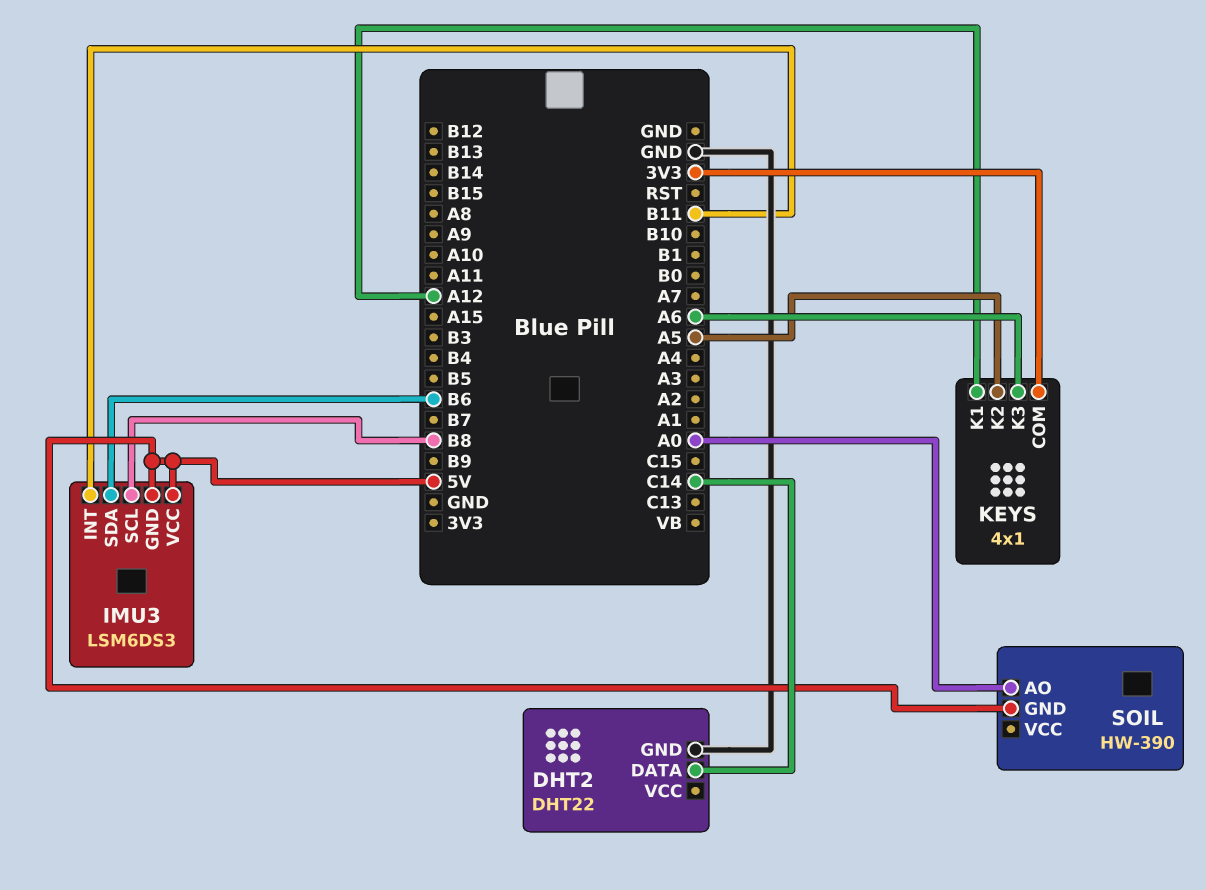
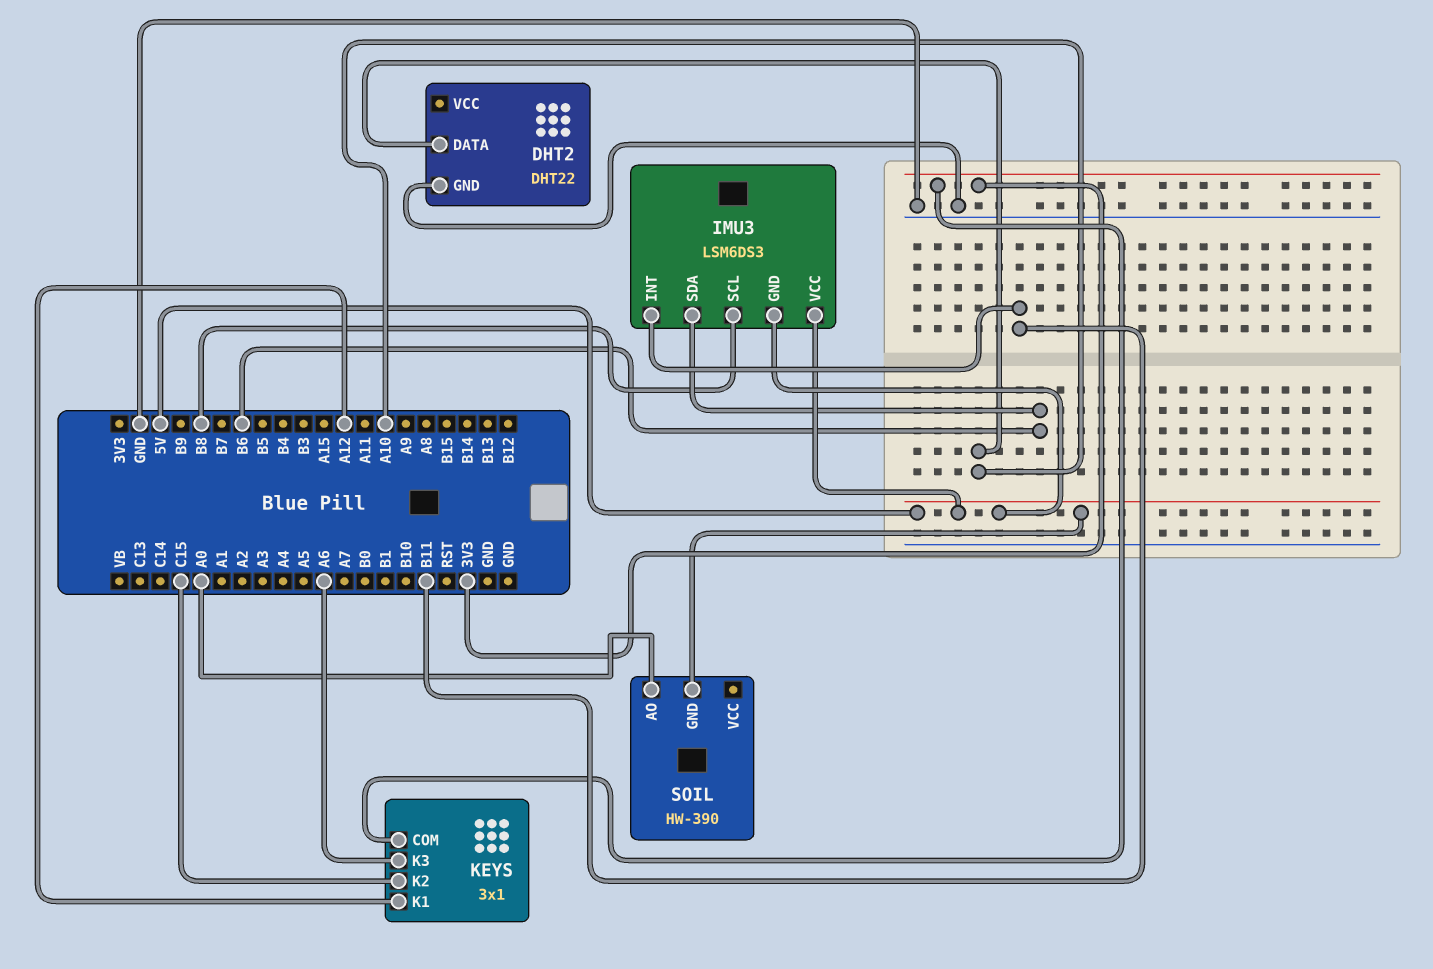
DHT2 pin DATA: C14 -> A10
KEYS: 4x1 -> 3x1
KEYS pin K2: A5 -> C15

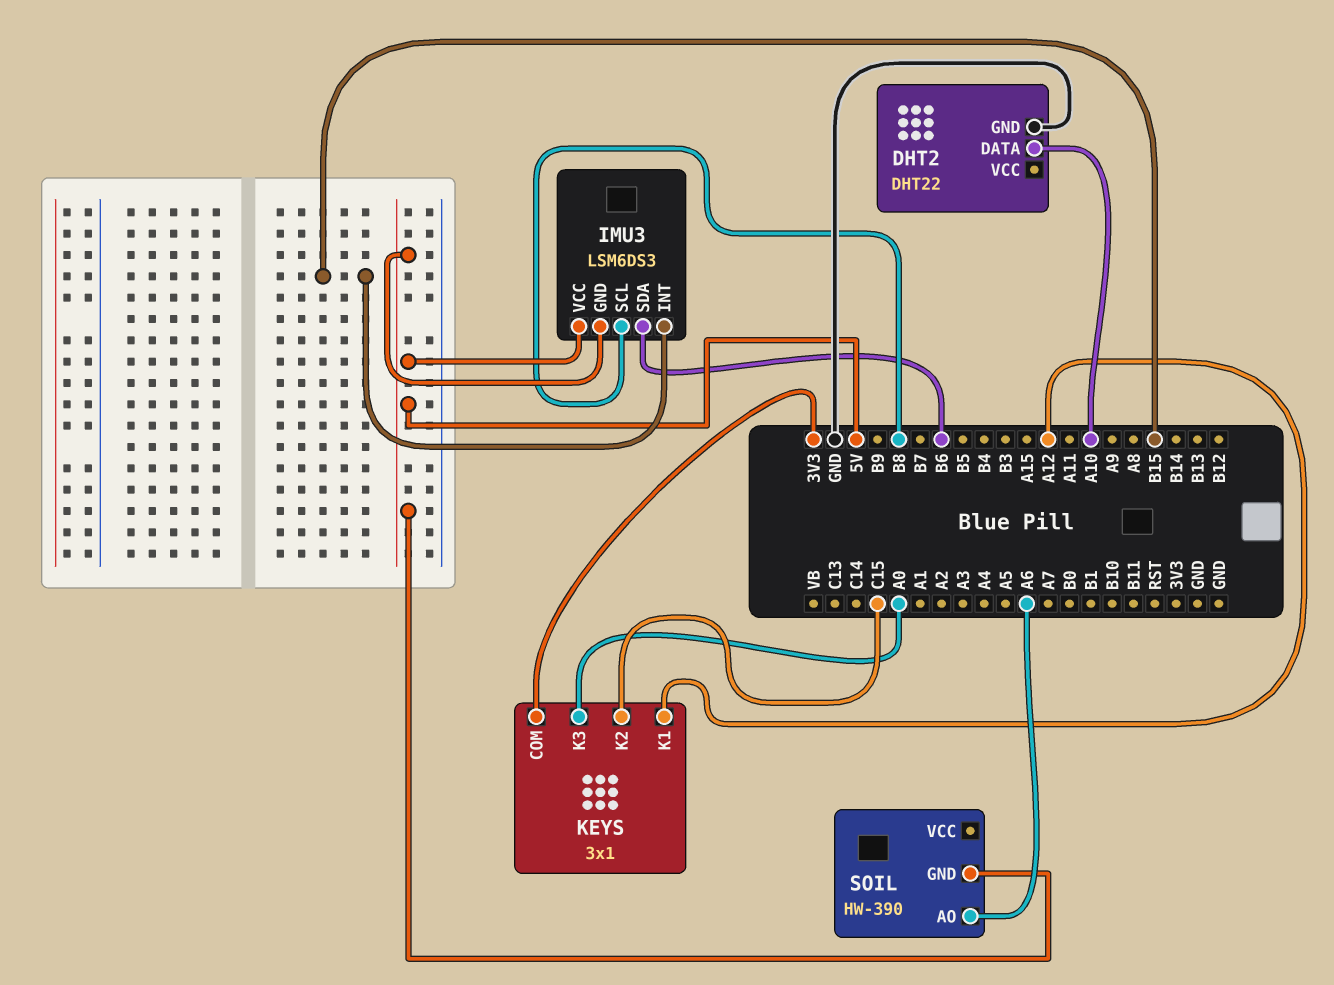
IMU3 pin INT: B11 -> B15
KEYS pin K3: A6 -> A0
SOIL pin AO: A0 -> A6

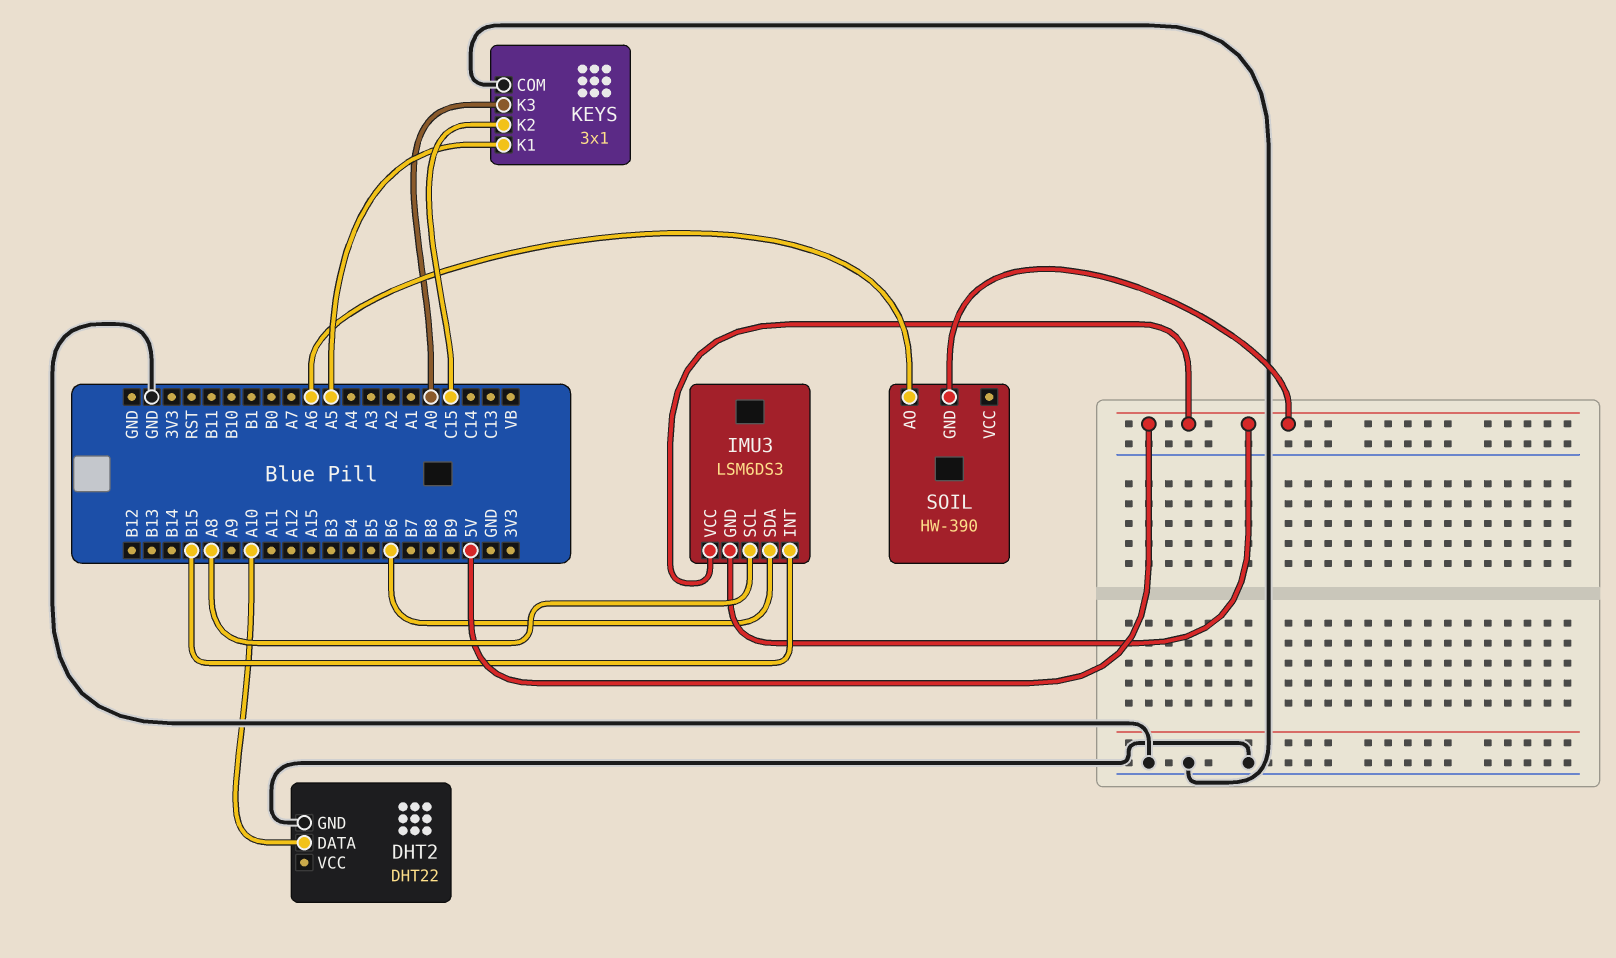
IMU3 pin SCL: B8 -> A8
KEYS pin COM: 3V3 -> GND
KEYS pin K1: A12 -> A5

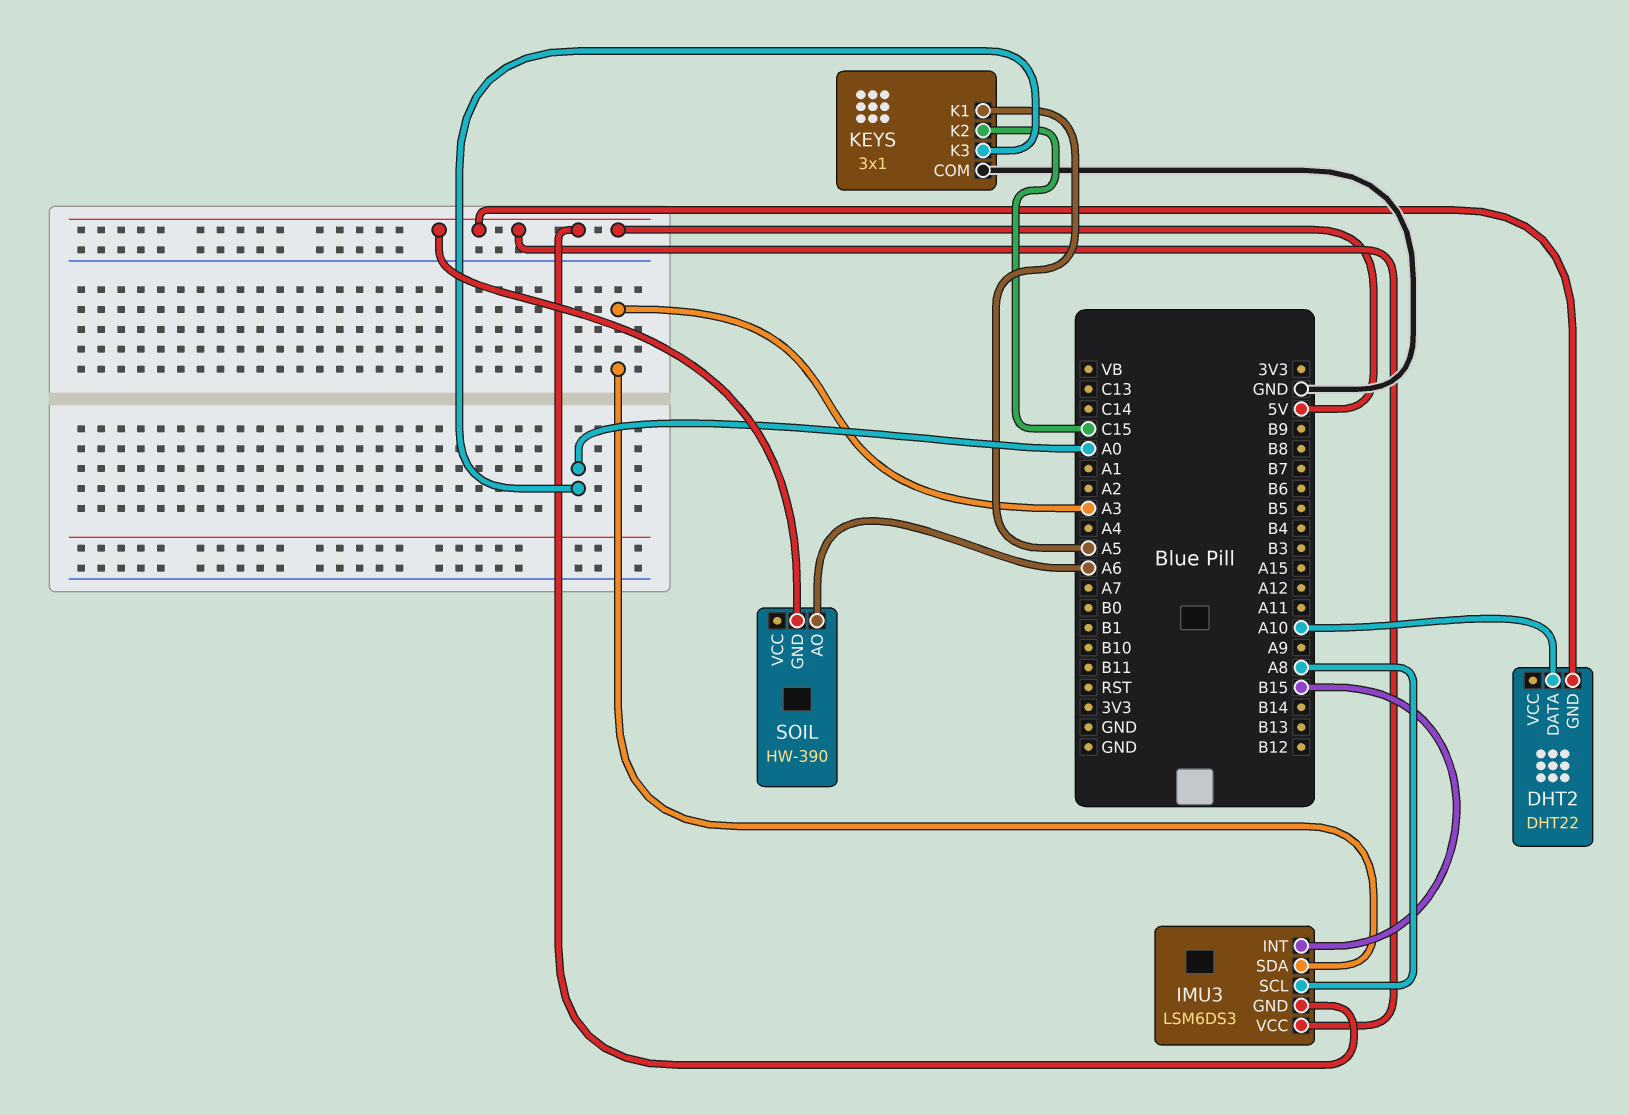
DHT2 pin GND: GND -> 5V
IMU3 pin SDA: B6 -> A3

